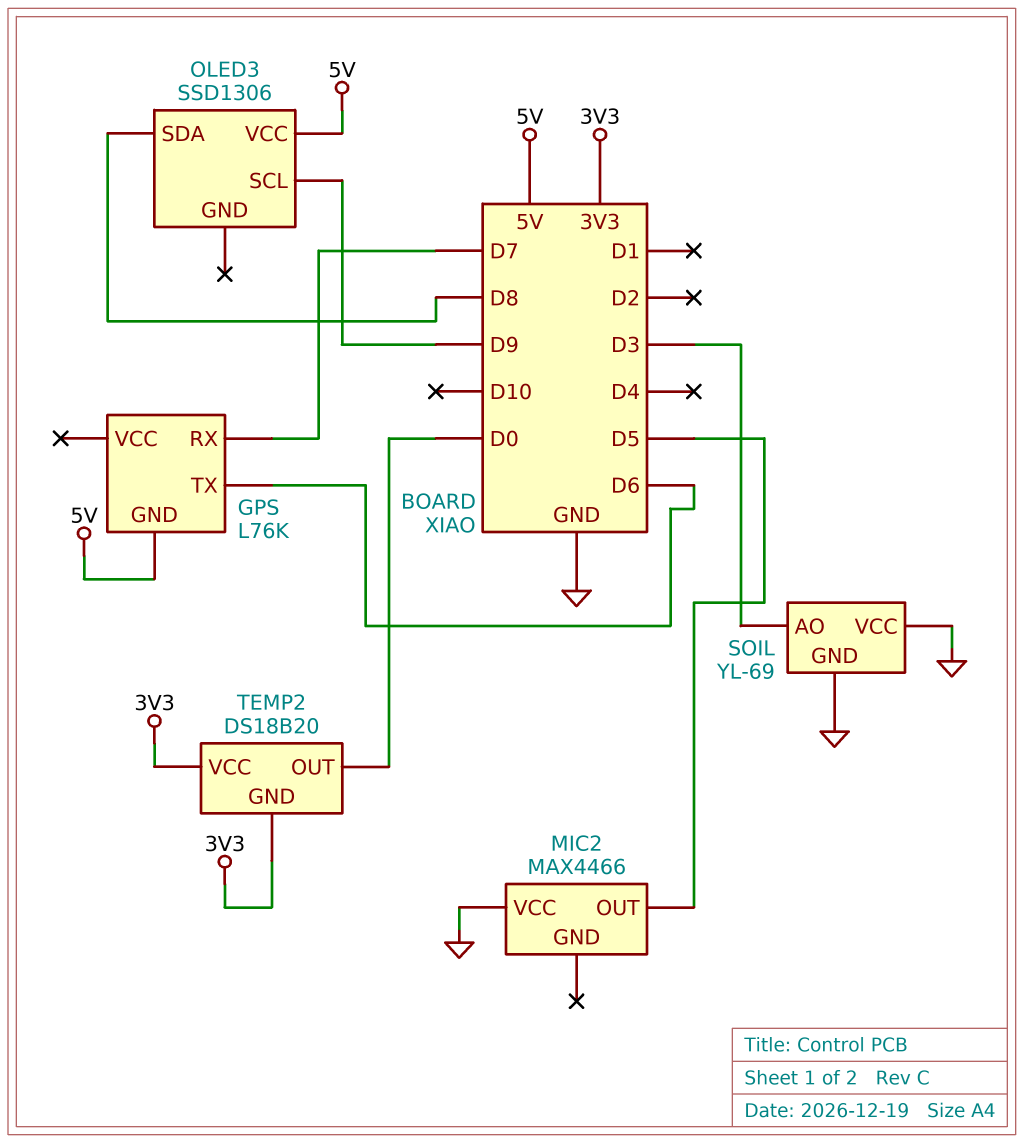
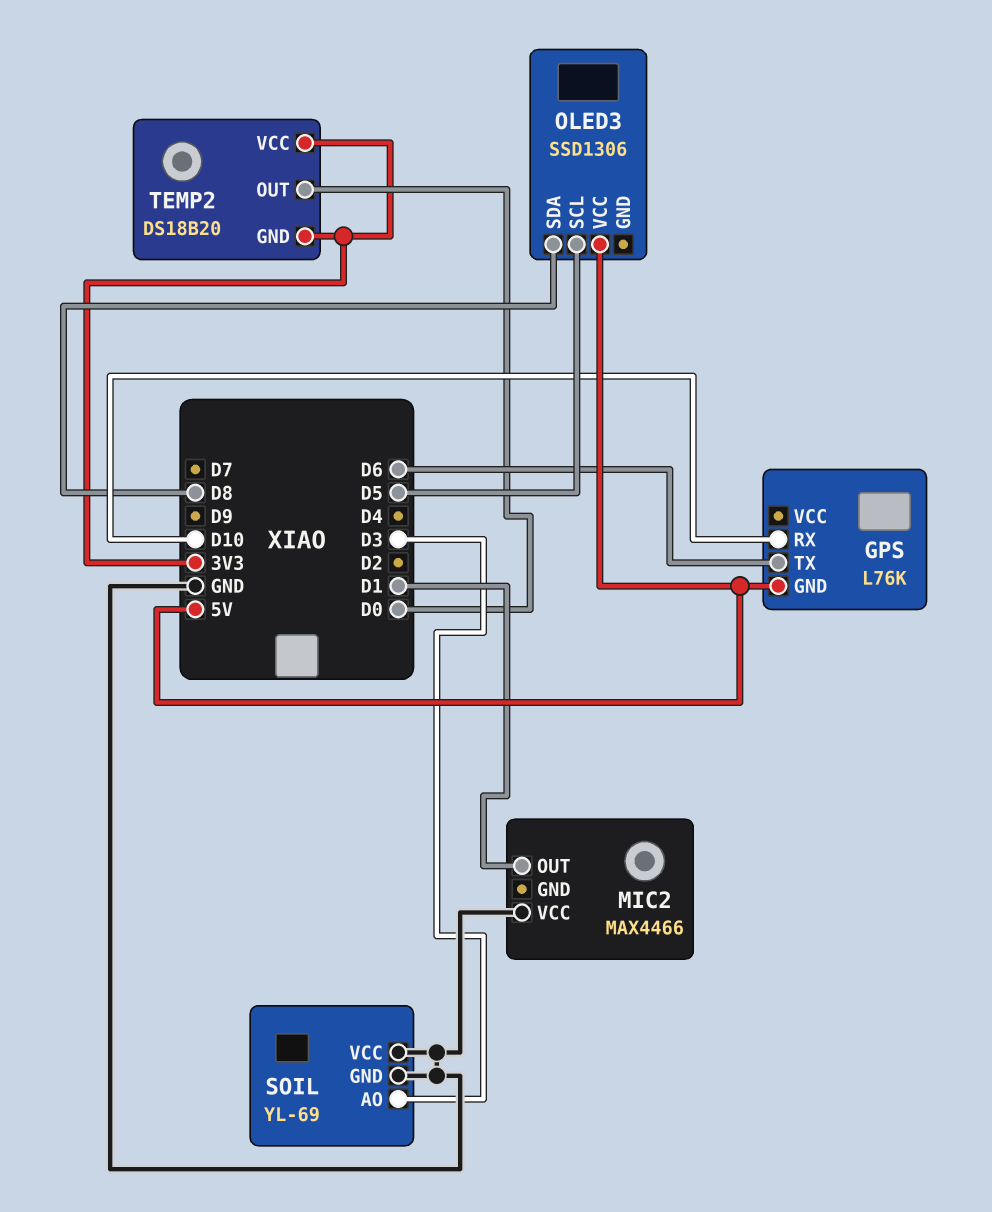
GPS pin RX: D7 -> D10
MIC2 pin OUT: D5 -> D1
OLED3 pin SCL: D9 -> D5

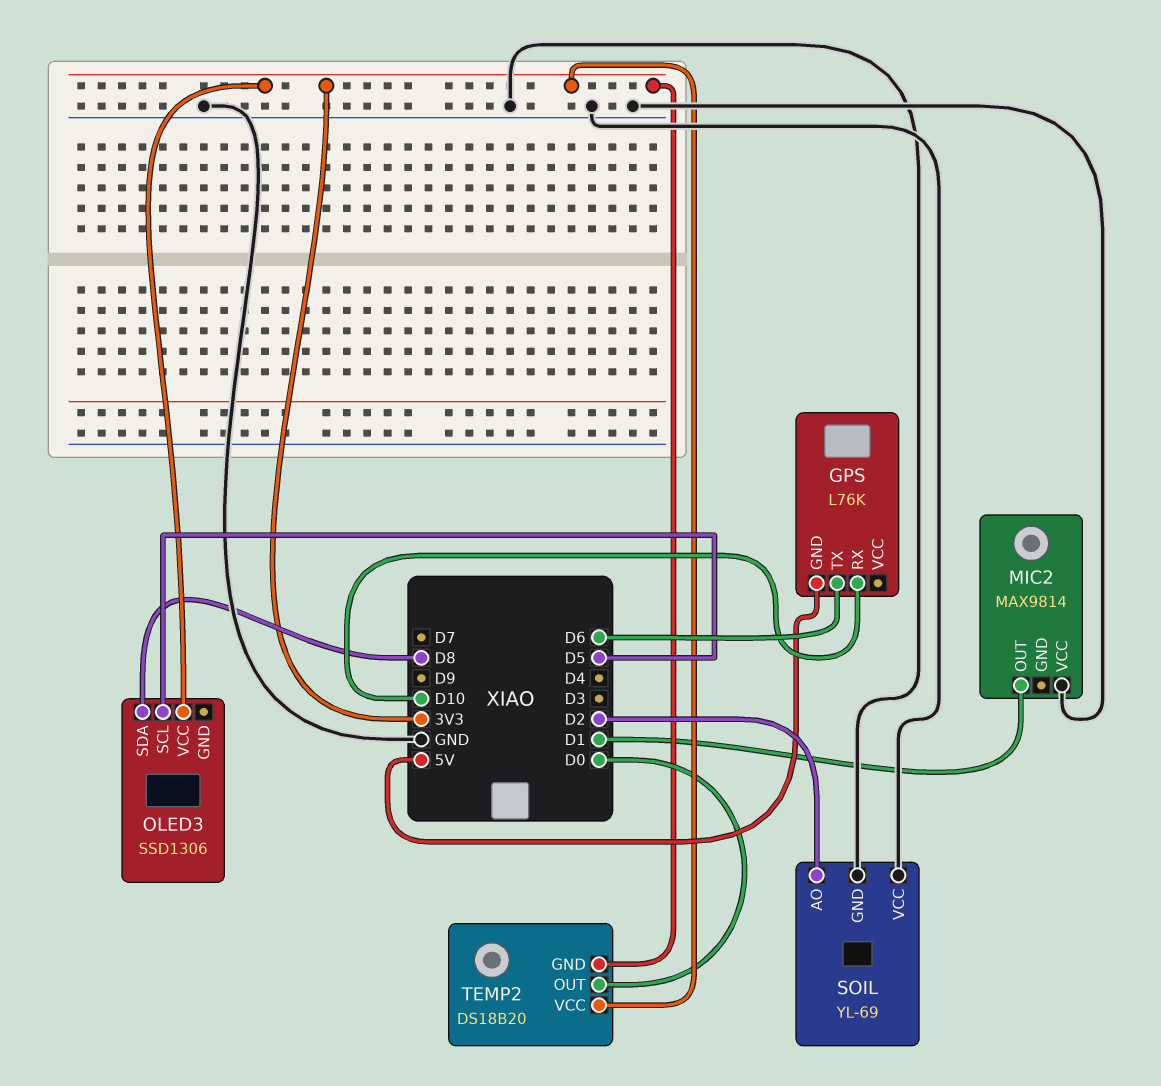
MIC2: MAX4466 -> MAX9814
OLED3 pin VCC: 5V -> 3V3
SOIL pin AO: D3 -> D2

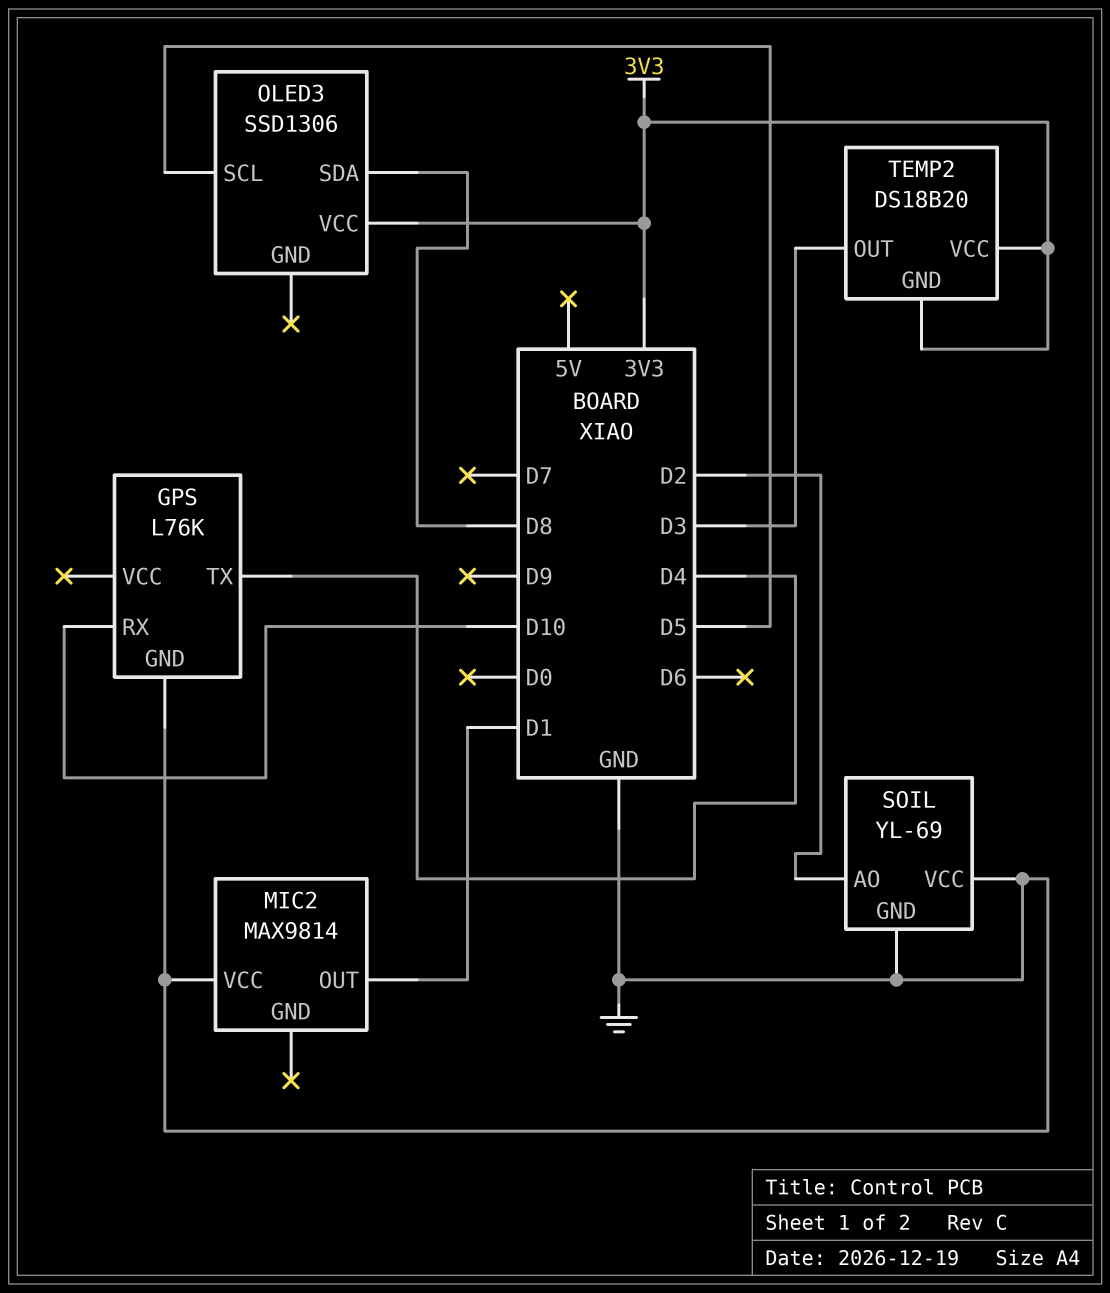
GPS pin GND: 5V -> GND
GPS pin TX: D6 -> D4
TEMP2 pin OUT: D0 -> D3

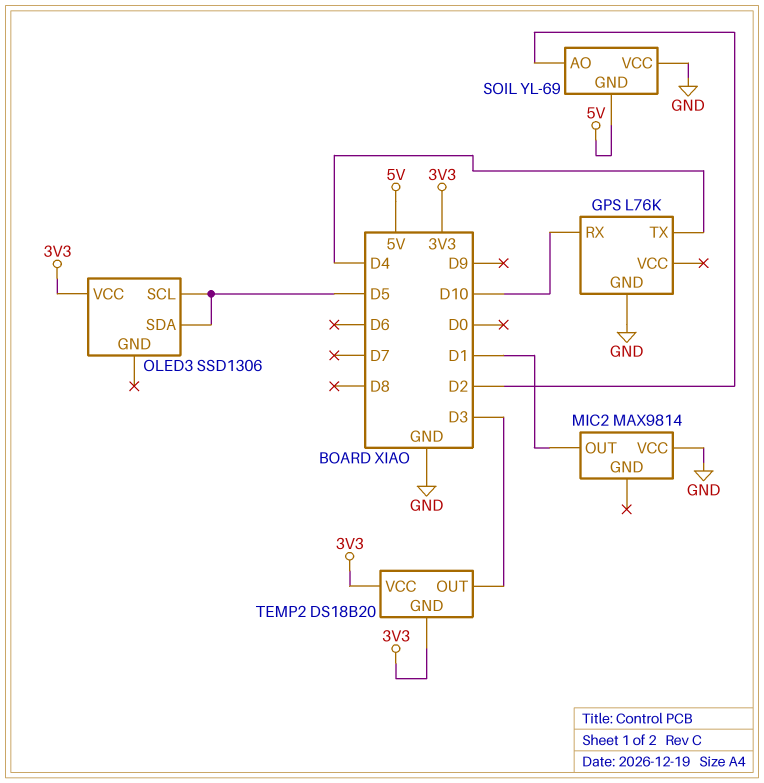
OLED3 pin SDA: D8 -> D5
SOIL pin GND: GND -> 5V

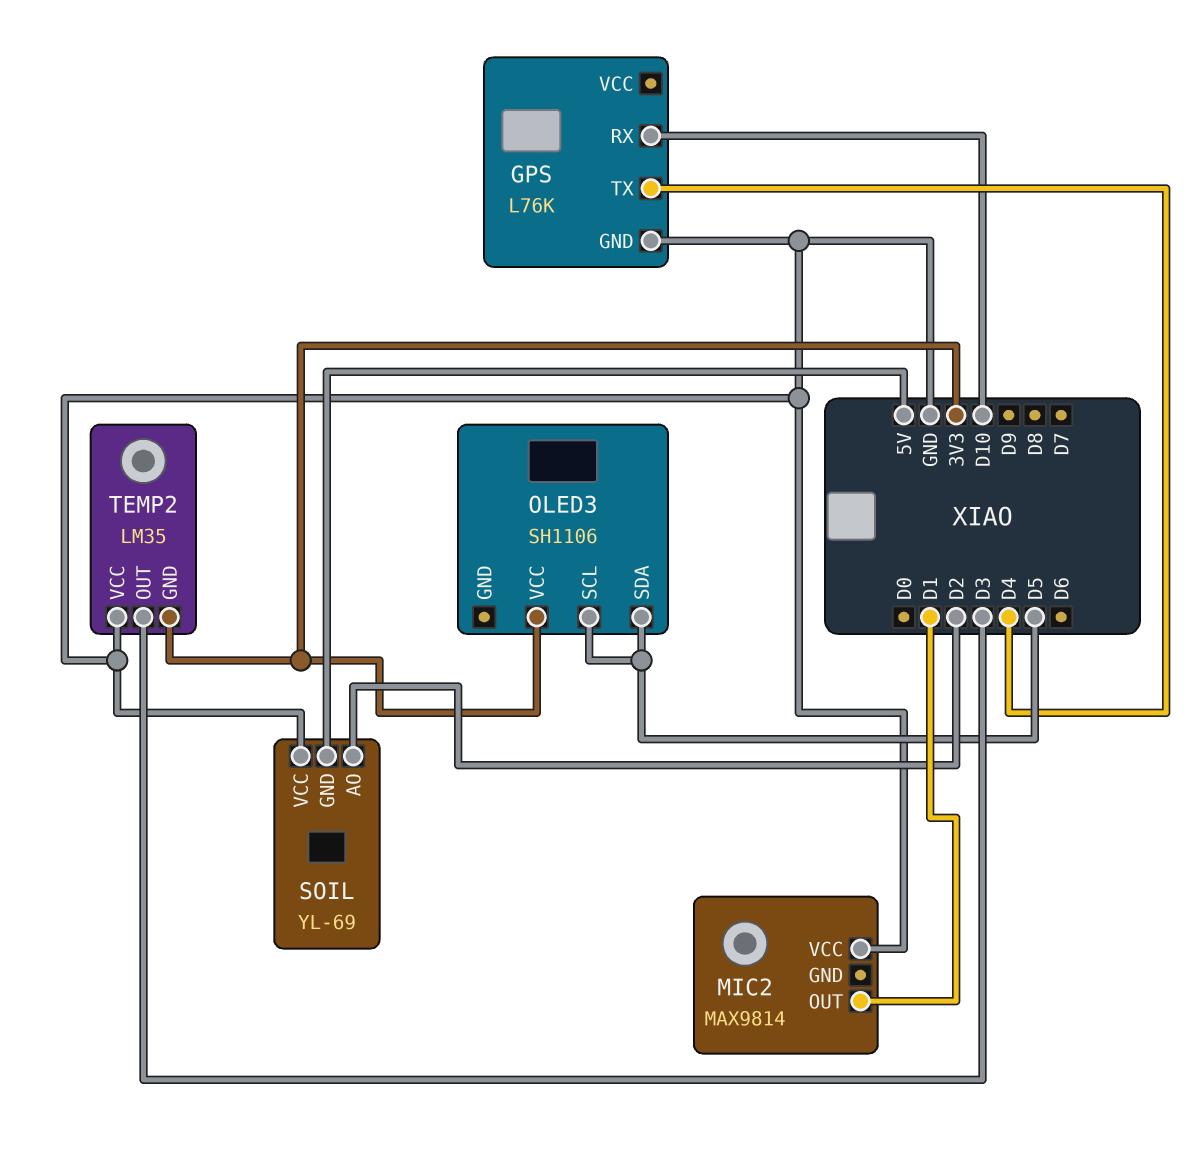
OLED3: SSD1306 -> SH1106
TEMP2: DS18B20 -> LM35
TEMP2 pin VCC: 3V3 -> GND

